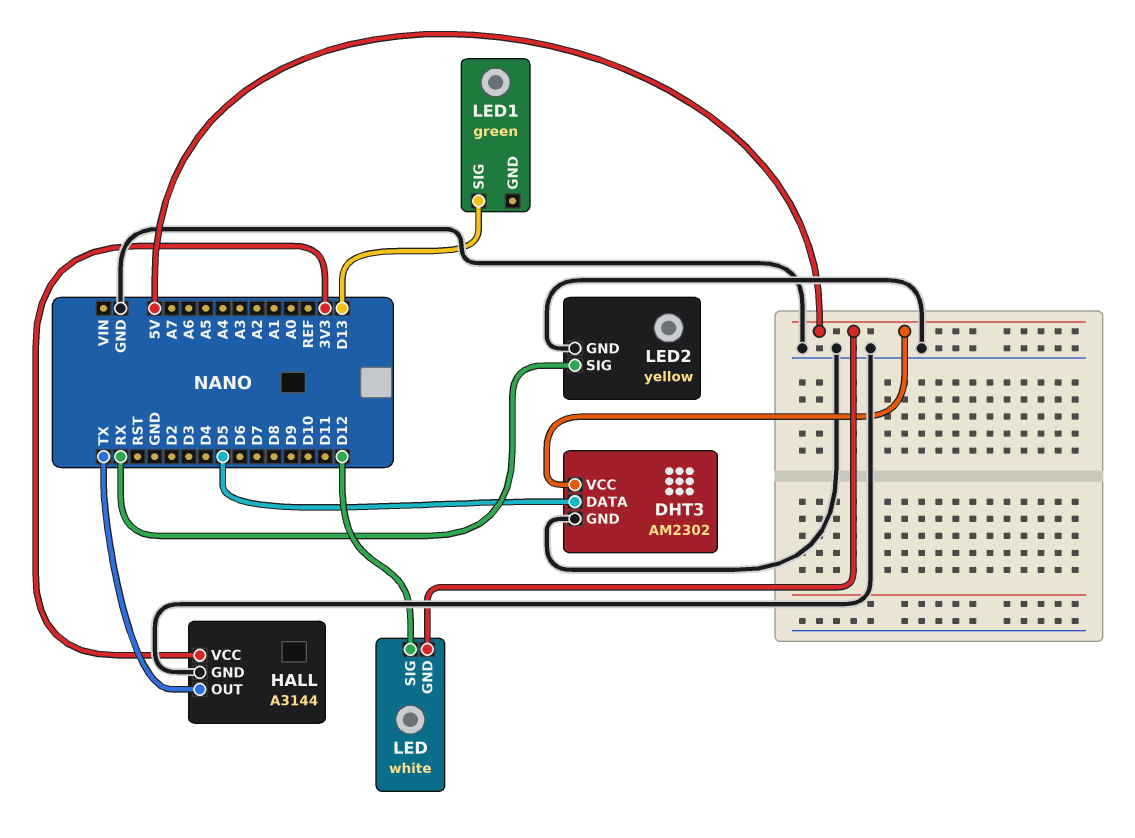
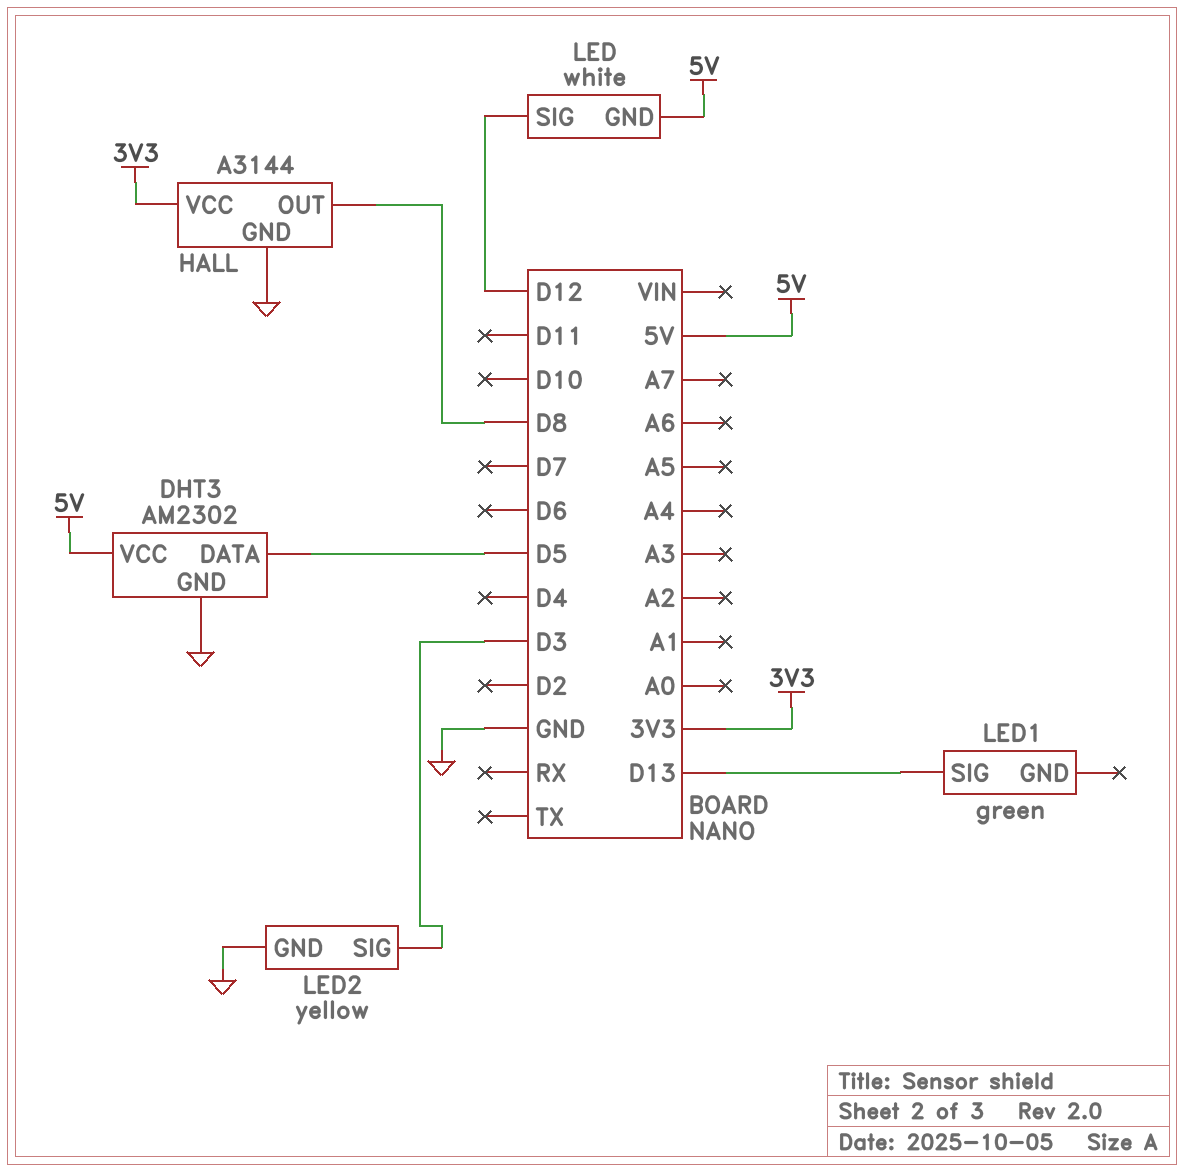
HALL pin OUT: TX -> D8
LED2 pin SIG: RX -> D3

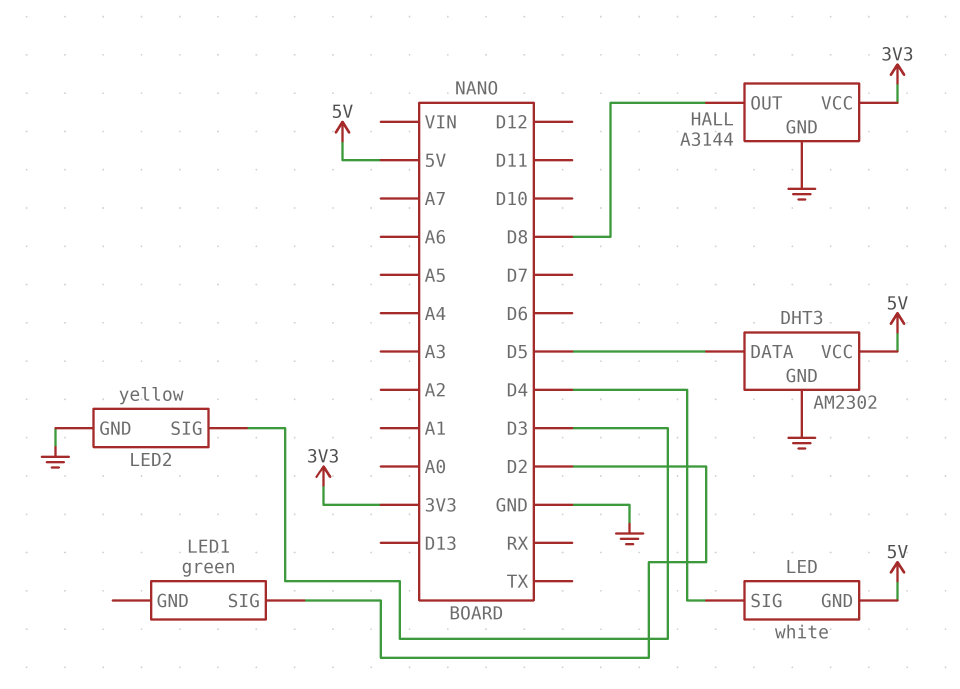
LED pin SIG: D12 -> D4
LED1 pin SIG: D13 -> D2

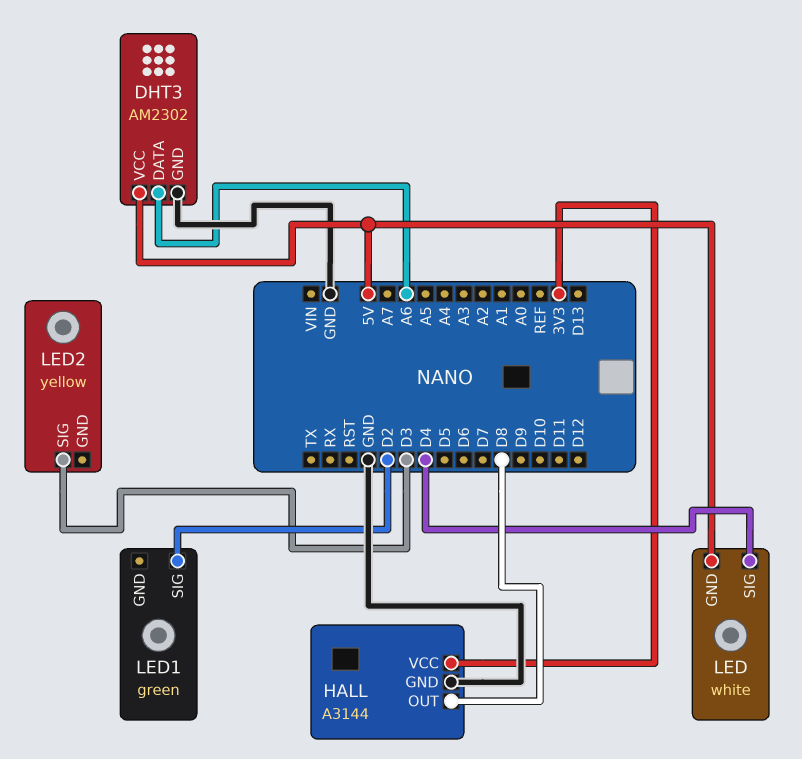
DHT3 pin DATA: D5 -> A6
LED2 pin GND: GND -> none

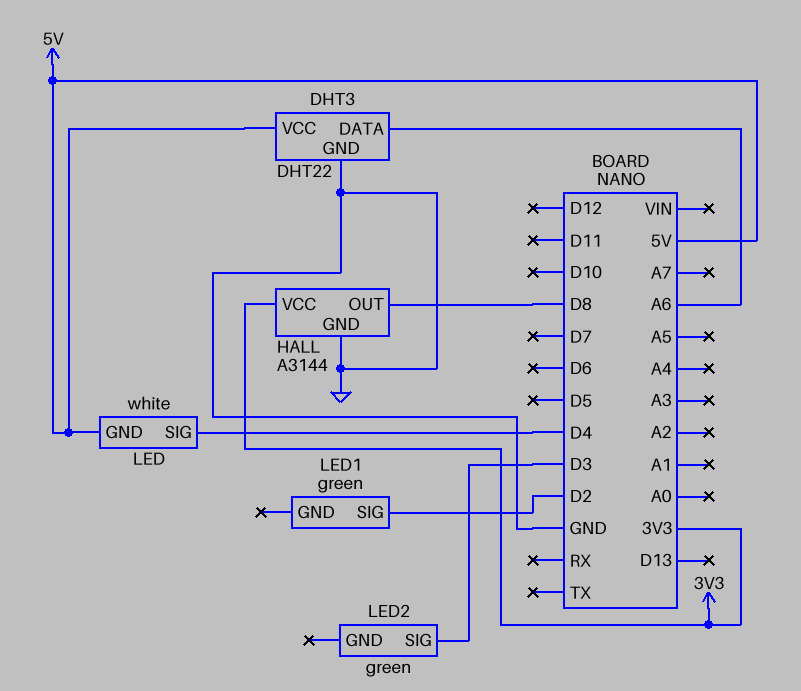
DHT3: AM2302 -> DHT22
LED2: yellow -> green

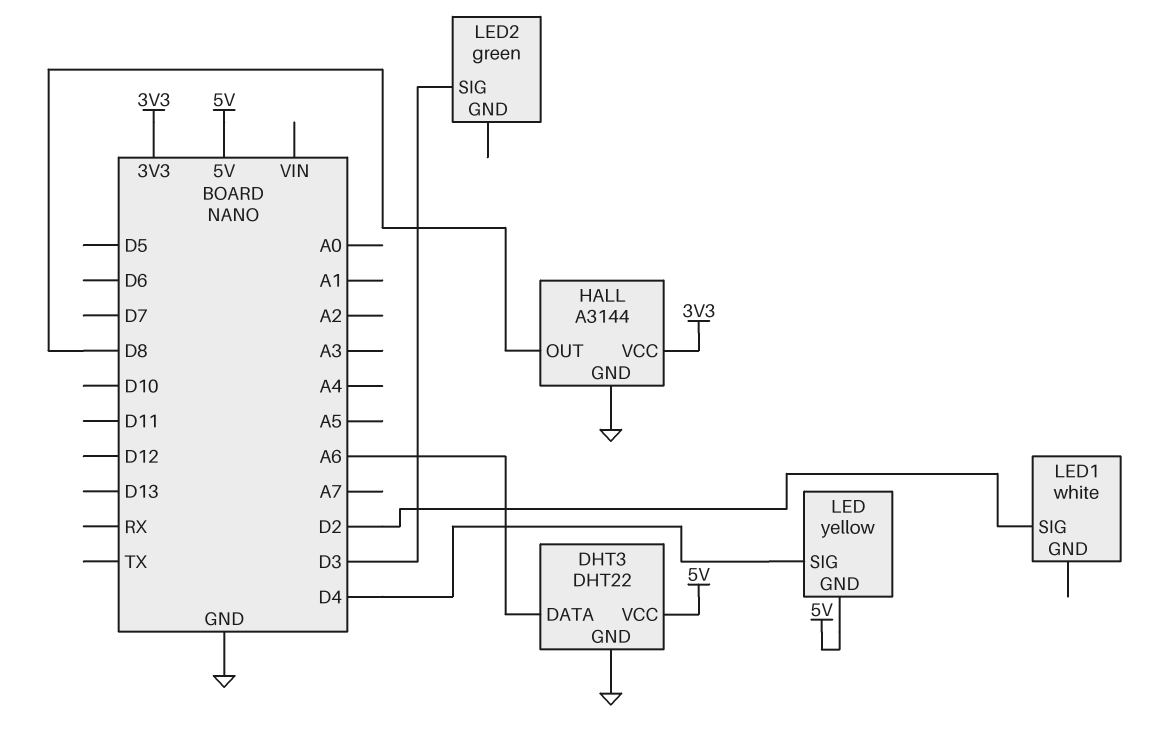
LED: white -> yellow
LED1: green -> white

